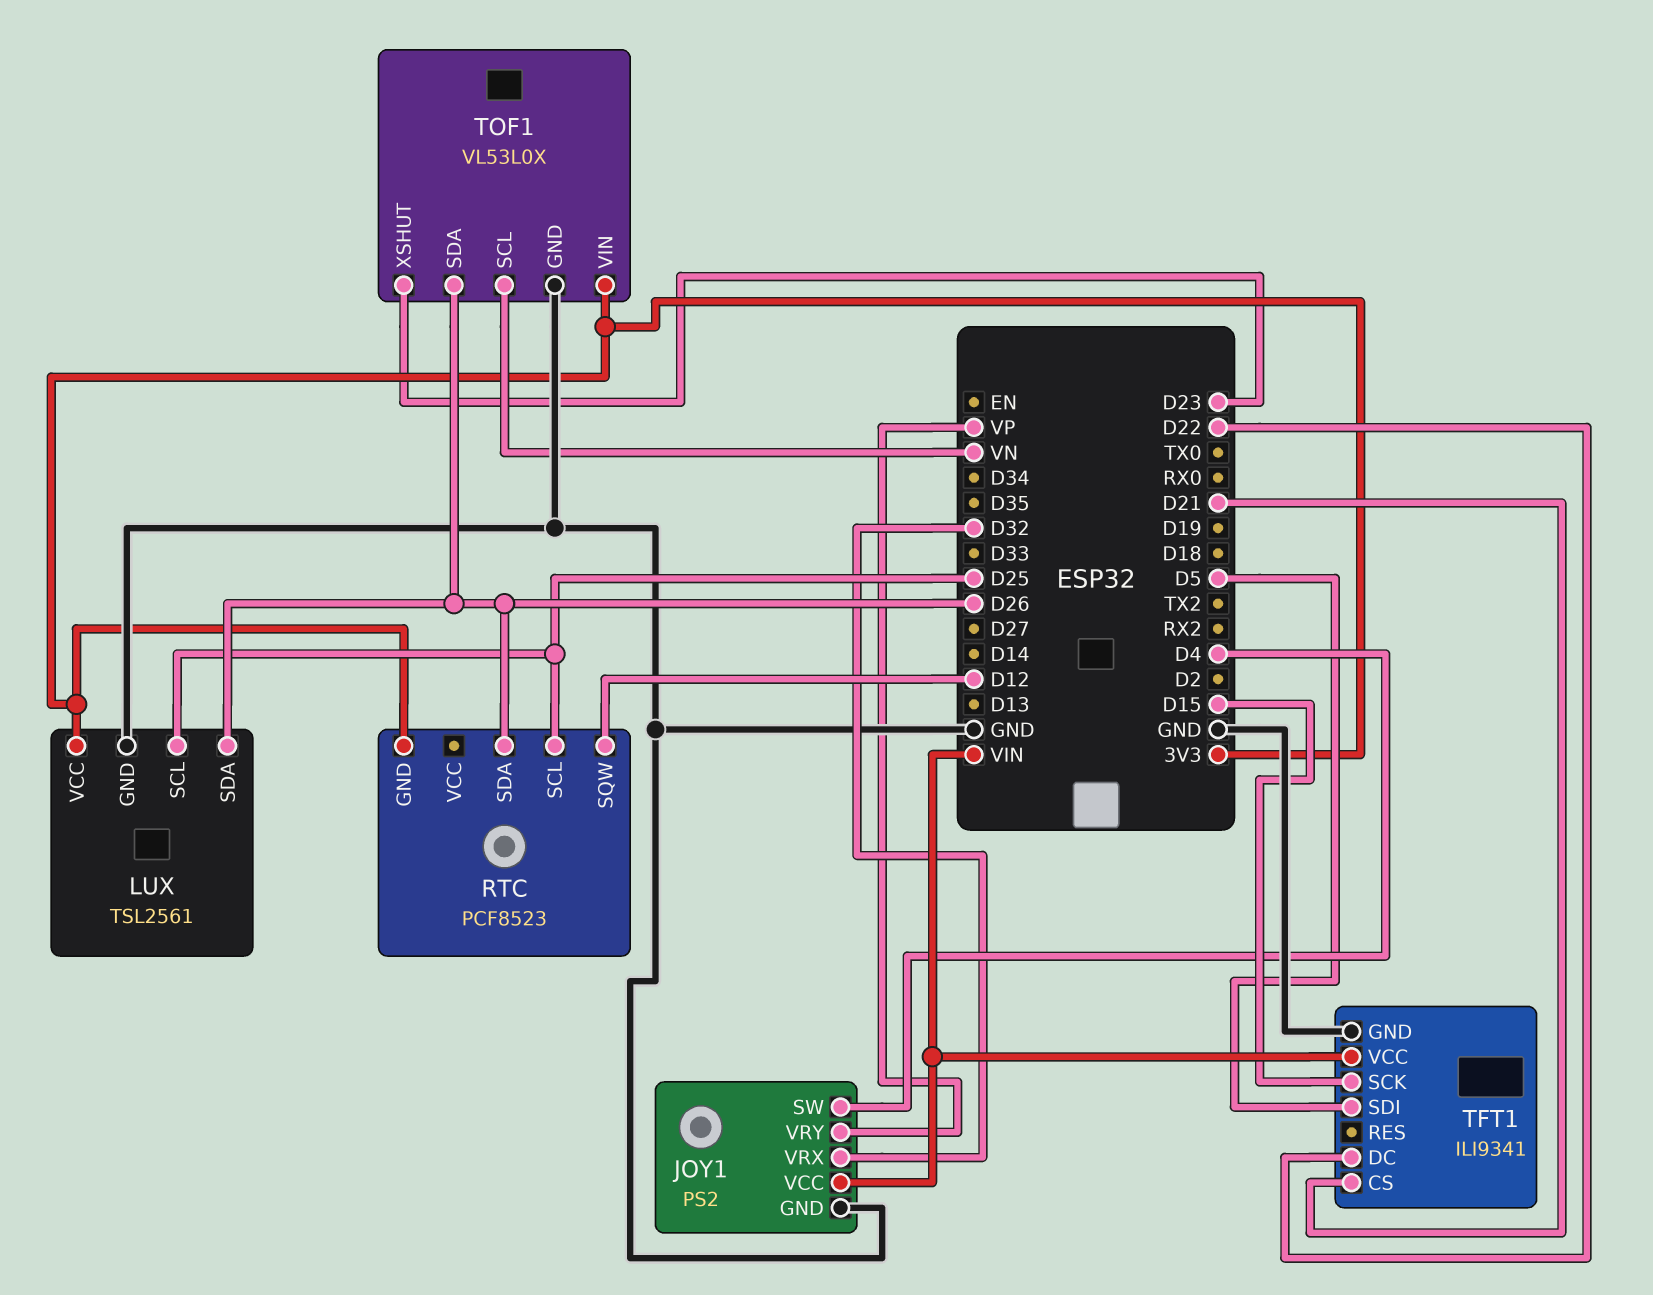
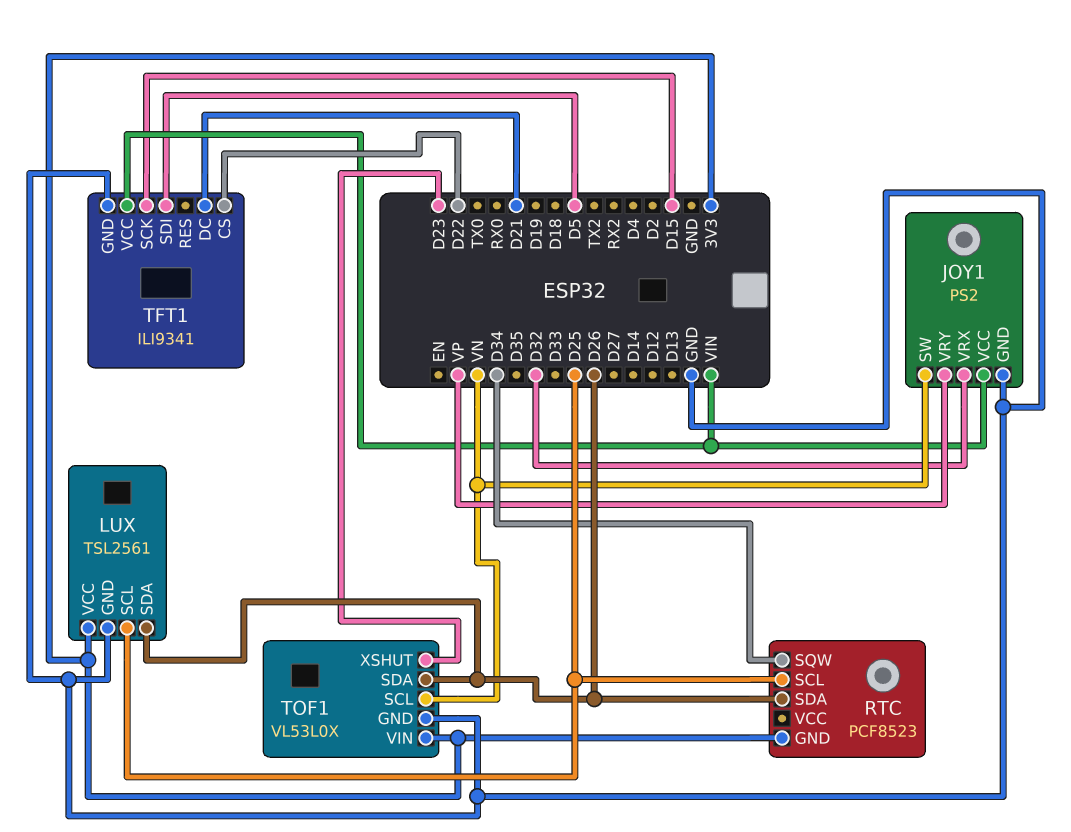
JOY1 pin SW: D4 -> VN
RTC pin SQW: D12 -> D34
TFT1 pin CS: D21 -> D22
TFT1 pin DC: D22 -> D21

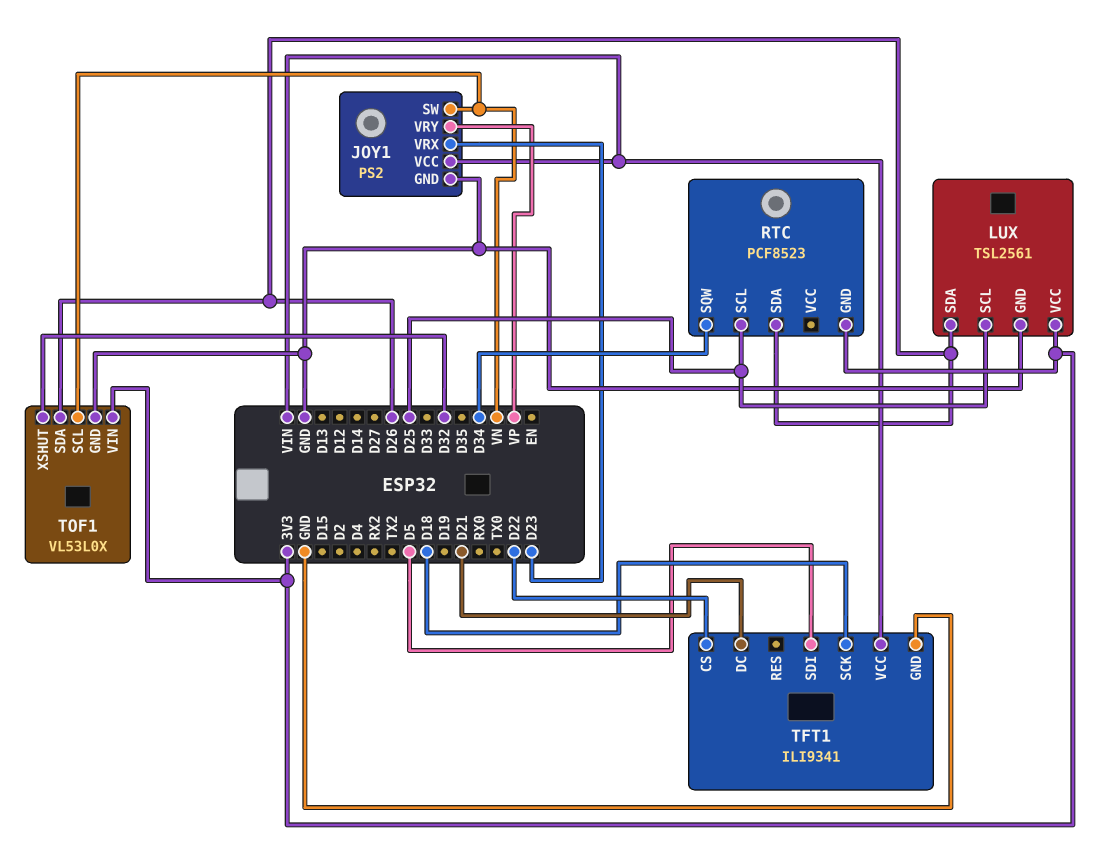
JOY1 pin VRX: D32 -> D23
TFT1 pin SCK: D15 -> D18
TOF1 pin XSHUT: D23 -> D32

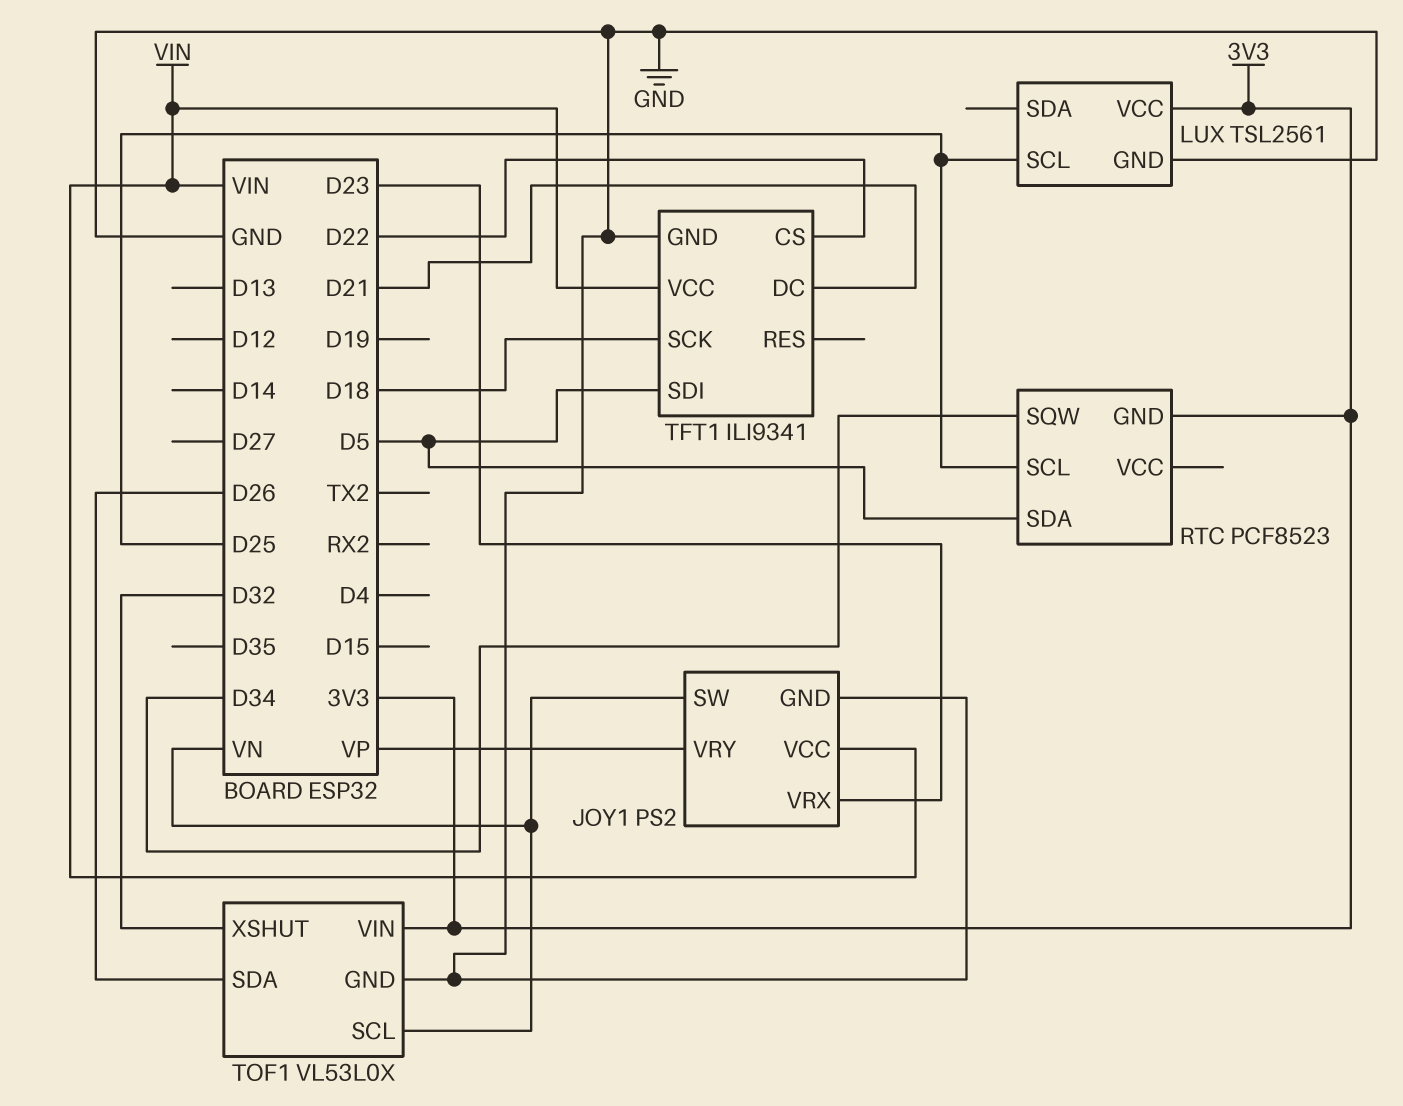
LUX pin SDA: D26 -> none
RTC pin SDA: D26 -> D5

